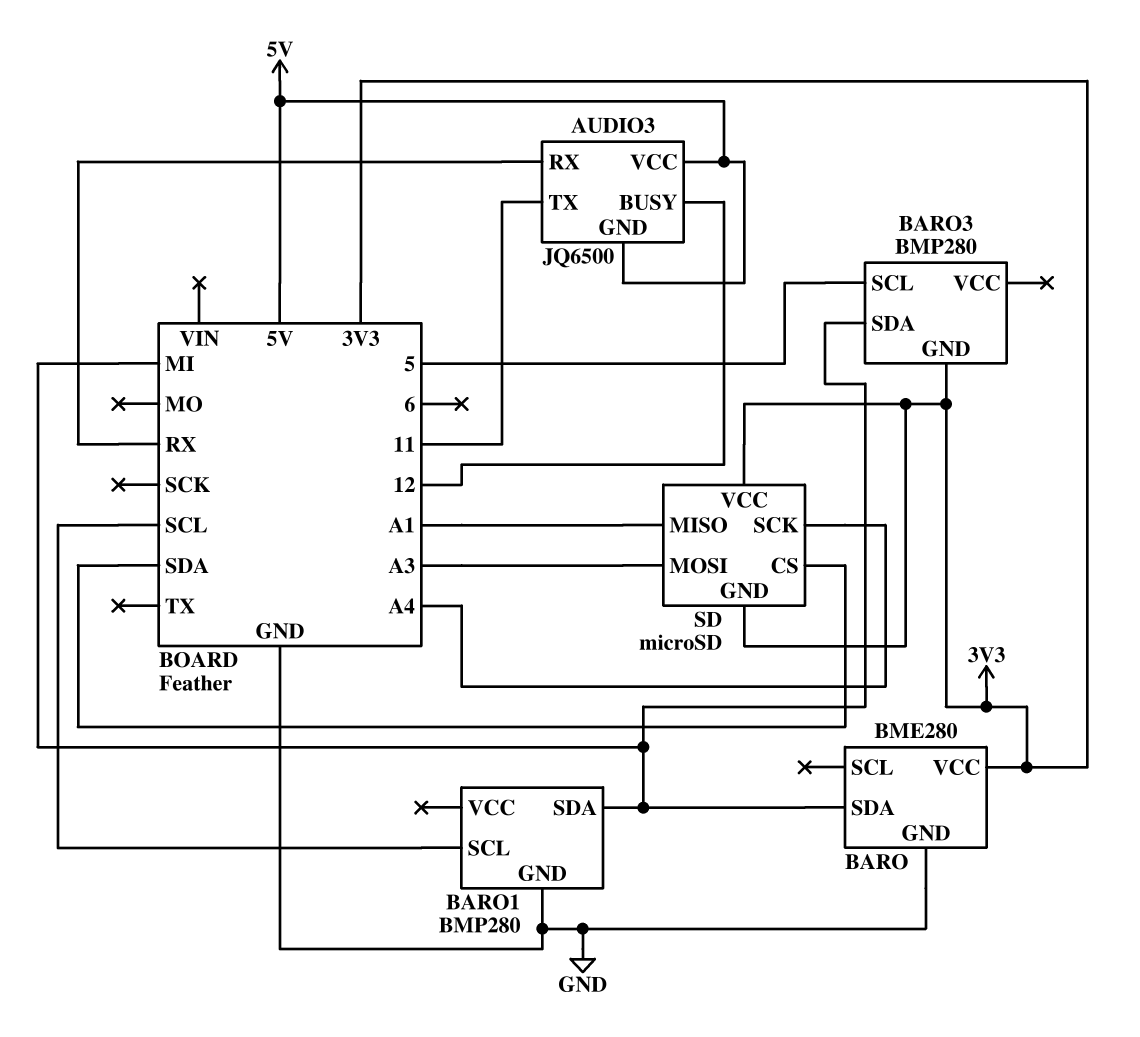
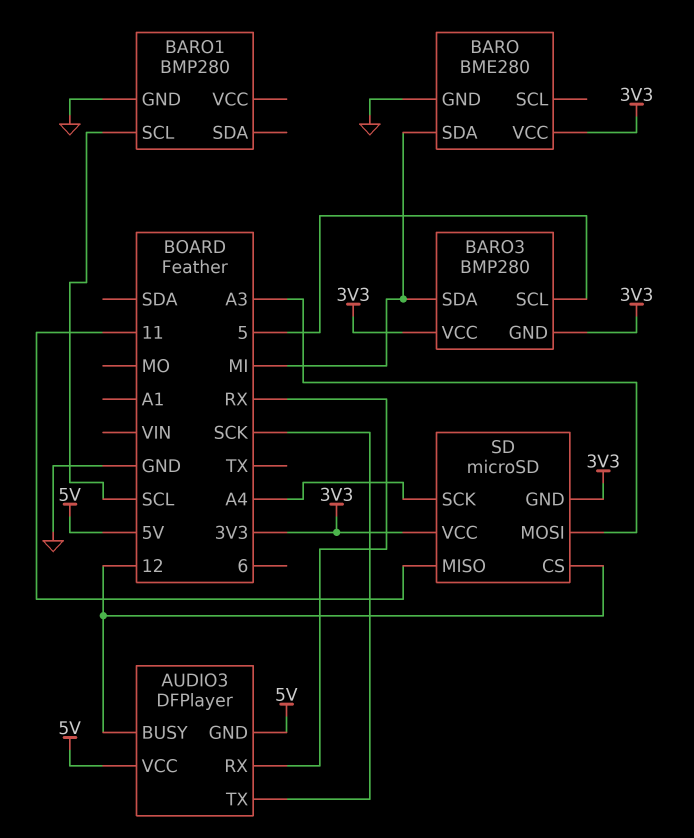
AUDIO3: JQ6500 -> DFPlayer
AUDIO3 pin TX: 11 -> SCK
BARO1 pin SDA: MI -> none
BARO3 pin VCC: none -> 3V3
SD pin CS: SDA -> 12
SD pin MISO: A1 -> 11

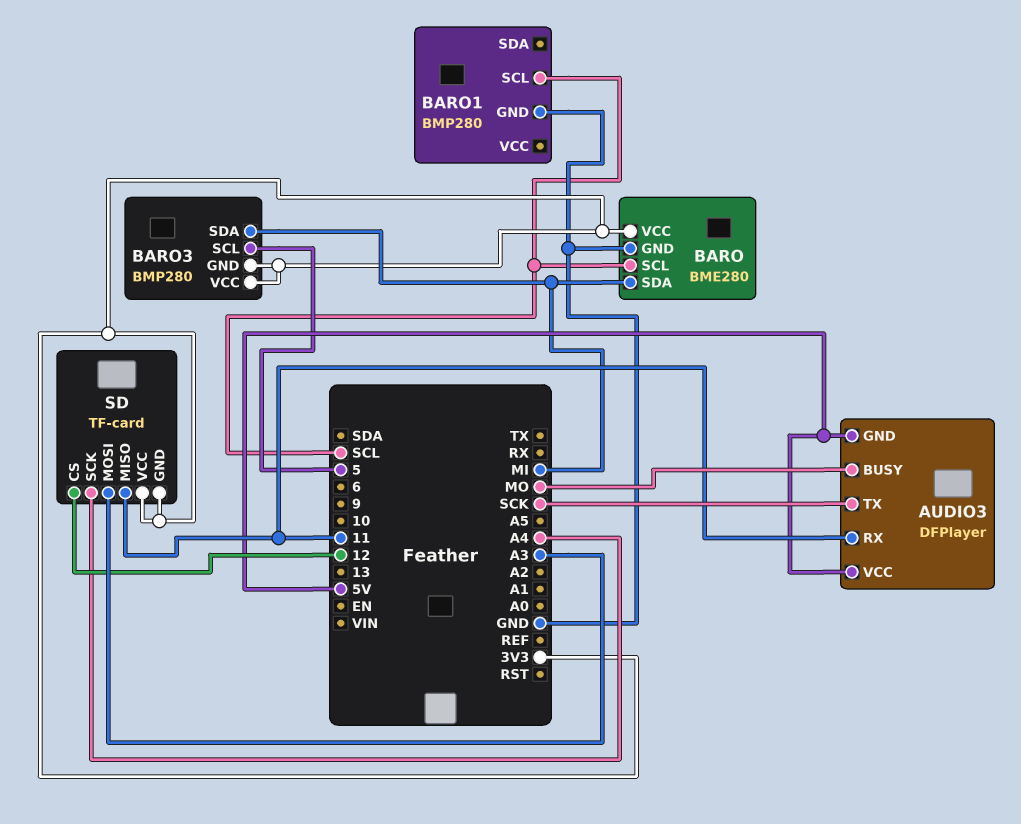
AUDIO3 pin BUSY: 12 -> MO
AUDIO3 pin RX: RX -> 11
BARO pin SCL: none -> SCL
SD: microSD -> TF-card

